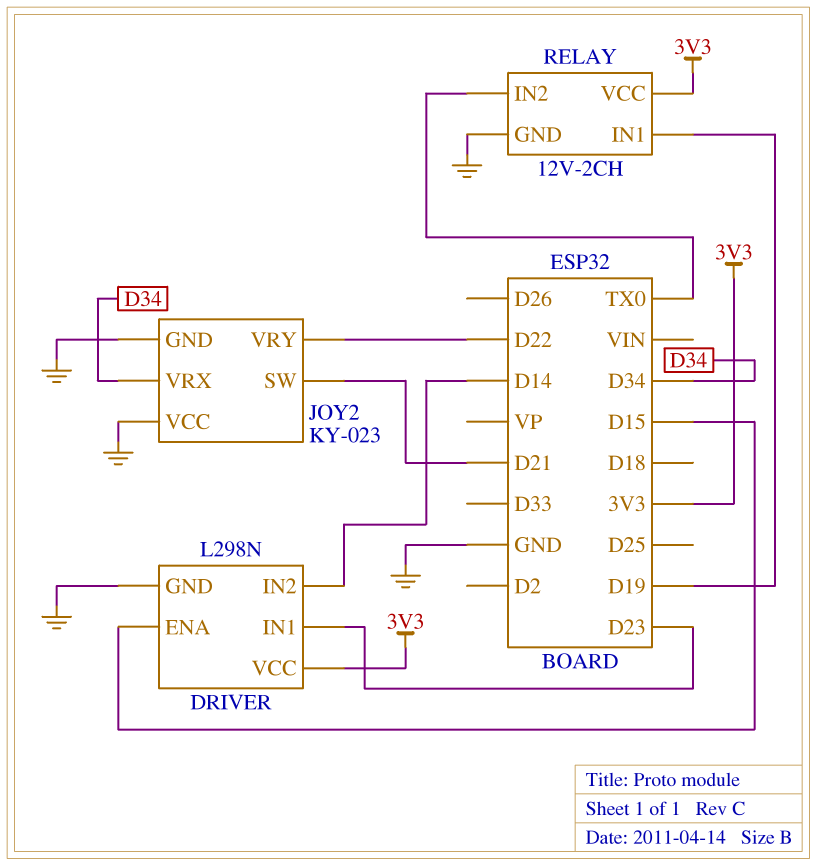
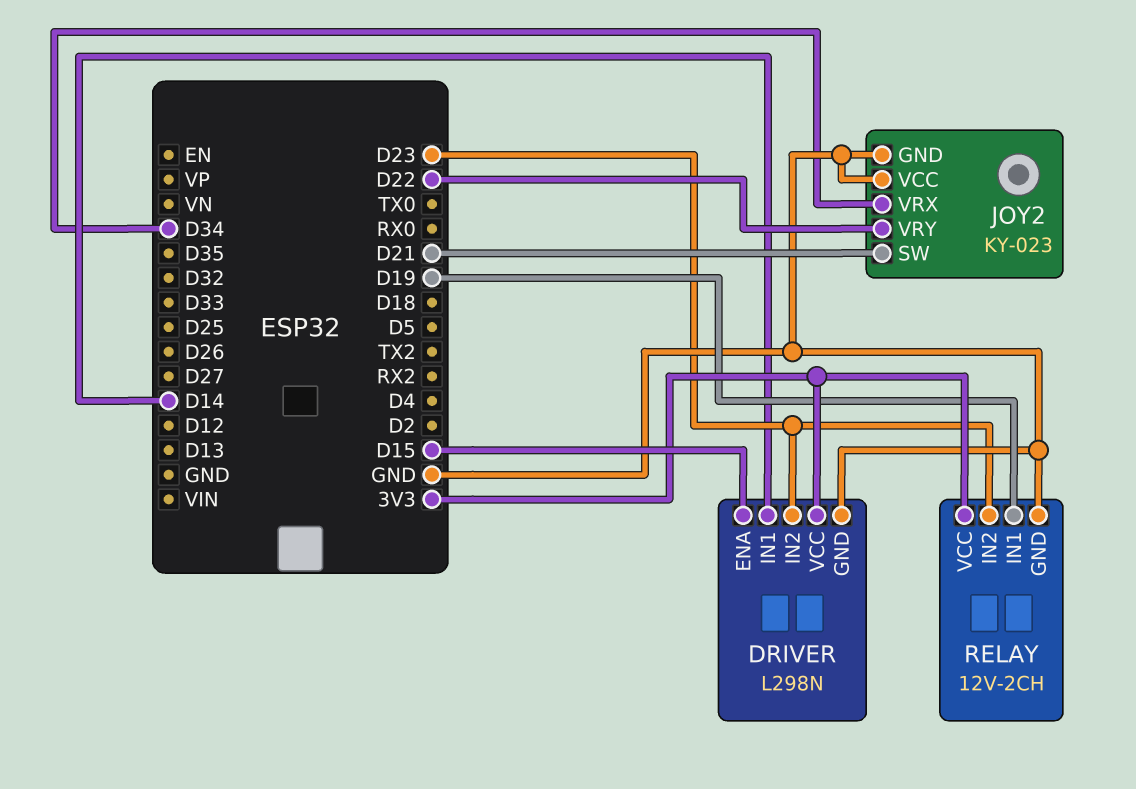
DRIVER pin IN1: D23 -> D14
DRIVER pin IN2: D14 -> D23
RELAY pin IN2: TX0 -> D23

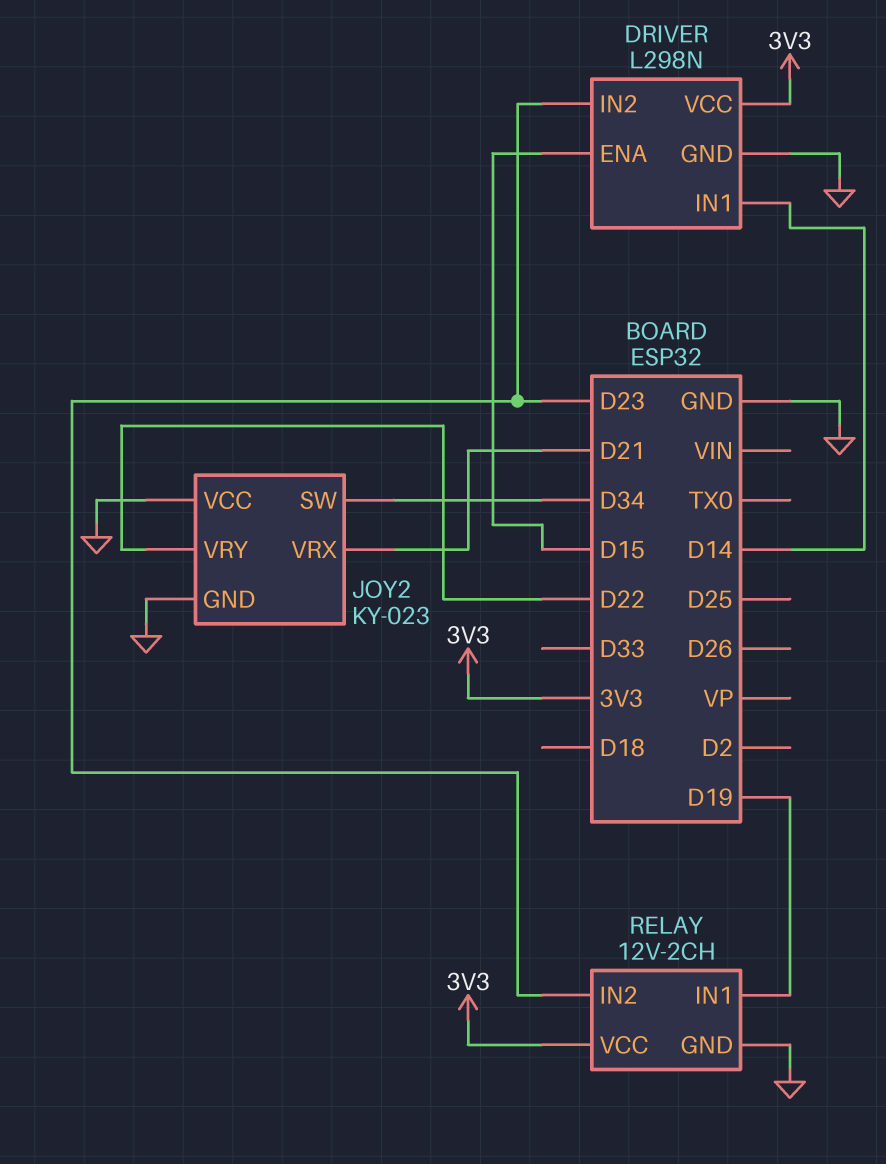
JOY2 pin SW: D21 -> D34
JOY2 pin VRX: D34 -> D21

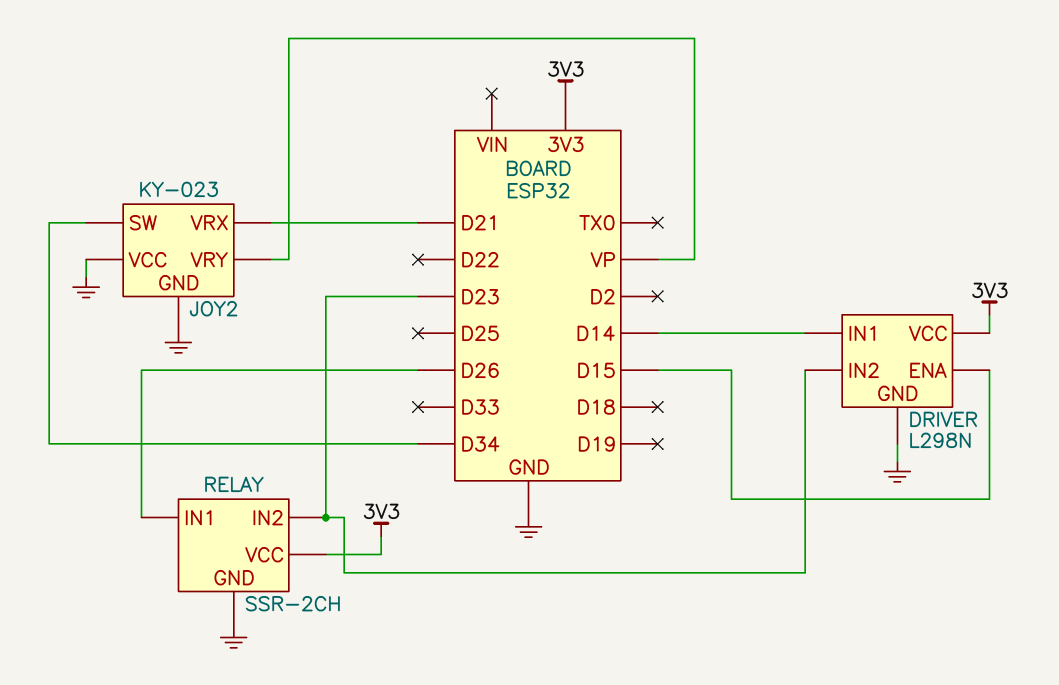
JOY2 pin VRY: D22 -> VP
RELAY: 12V-2CH -> SSR-2CH
RELAY pin IN1: D19 -> D26

